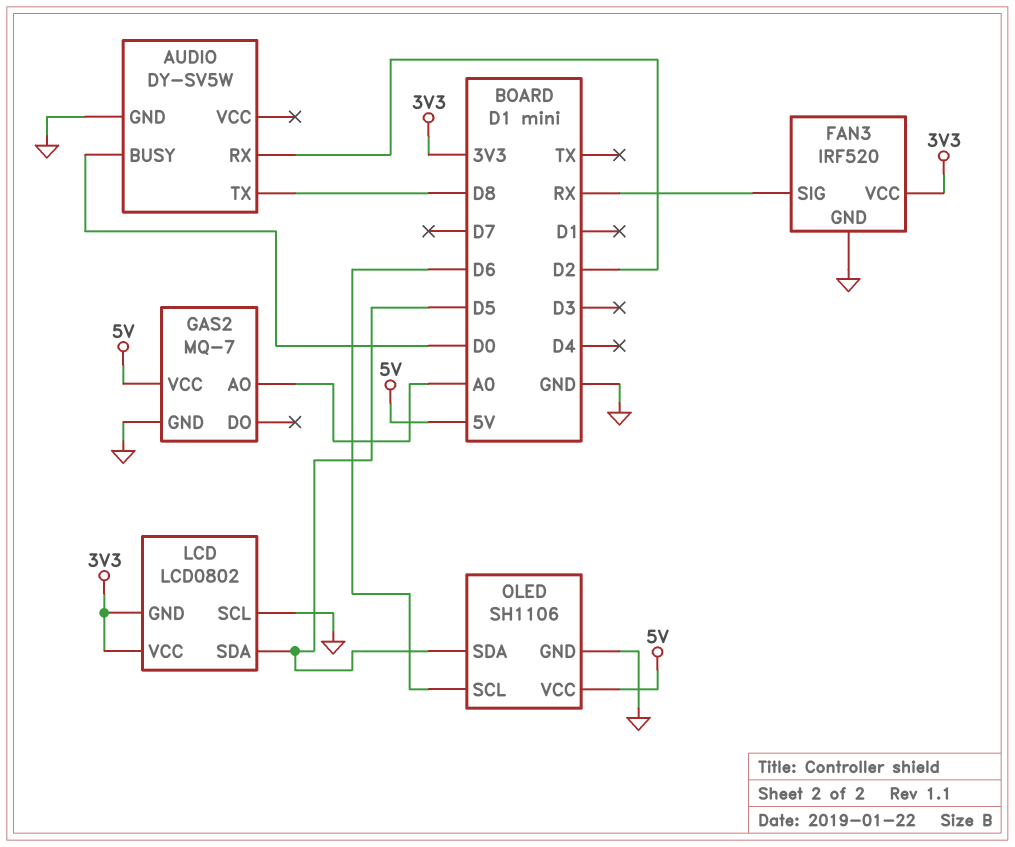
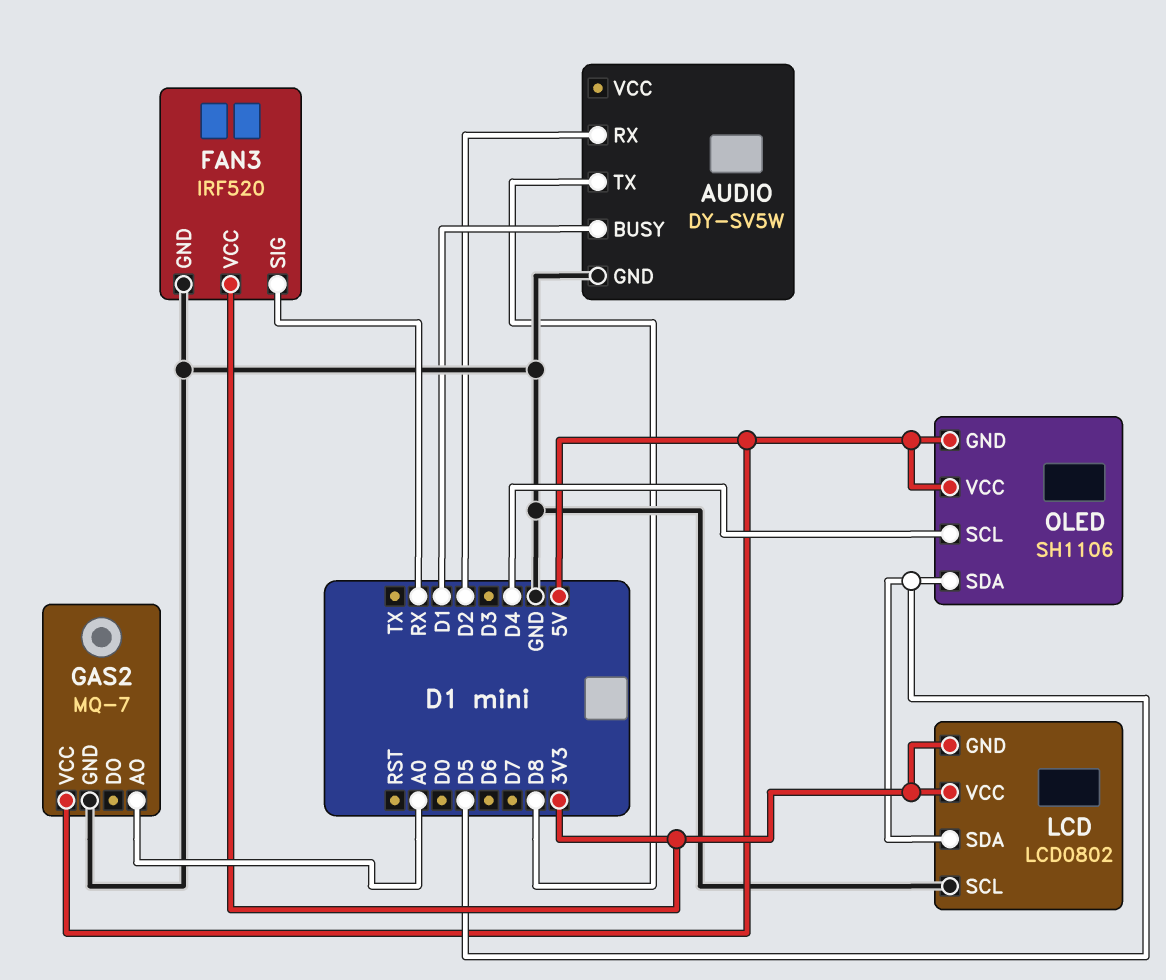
AUDIO pin BUSY: D0 -> D1
OLED pin GND: GND -> 5V
OLED pin SCL: D6 -> D4

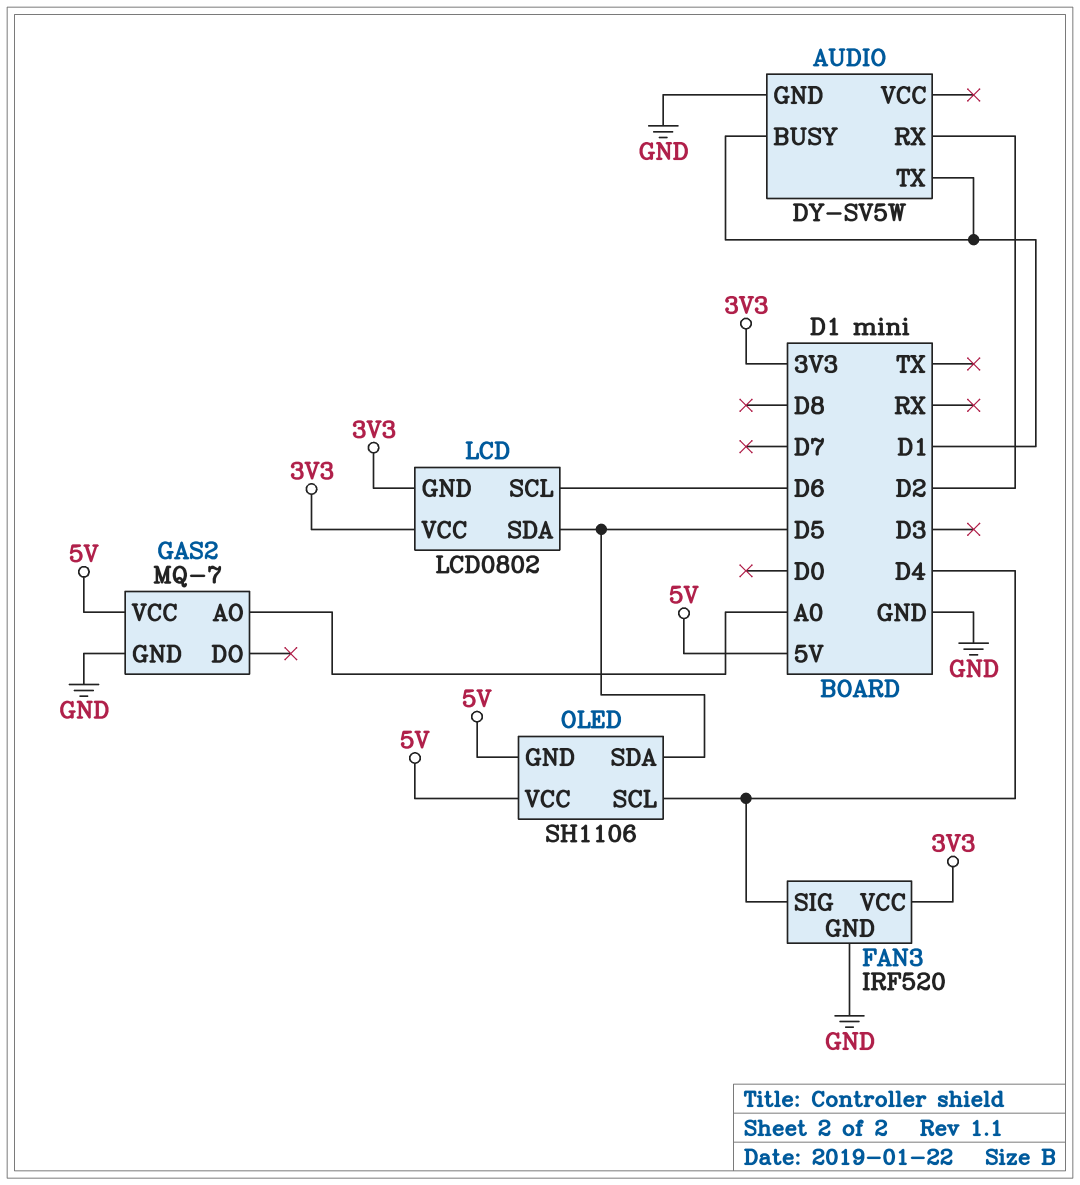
AUDIO pin TX: D8 -> D1
FAN3 pin SIG: RX -> D4
LCD pin SCL: GND -> D6

